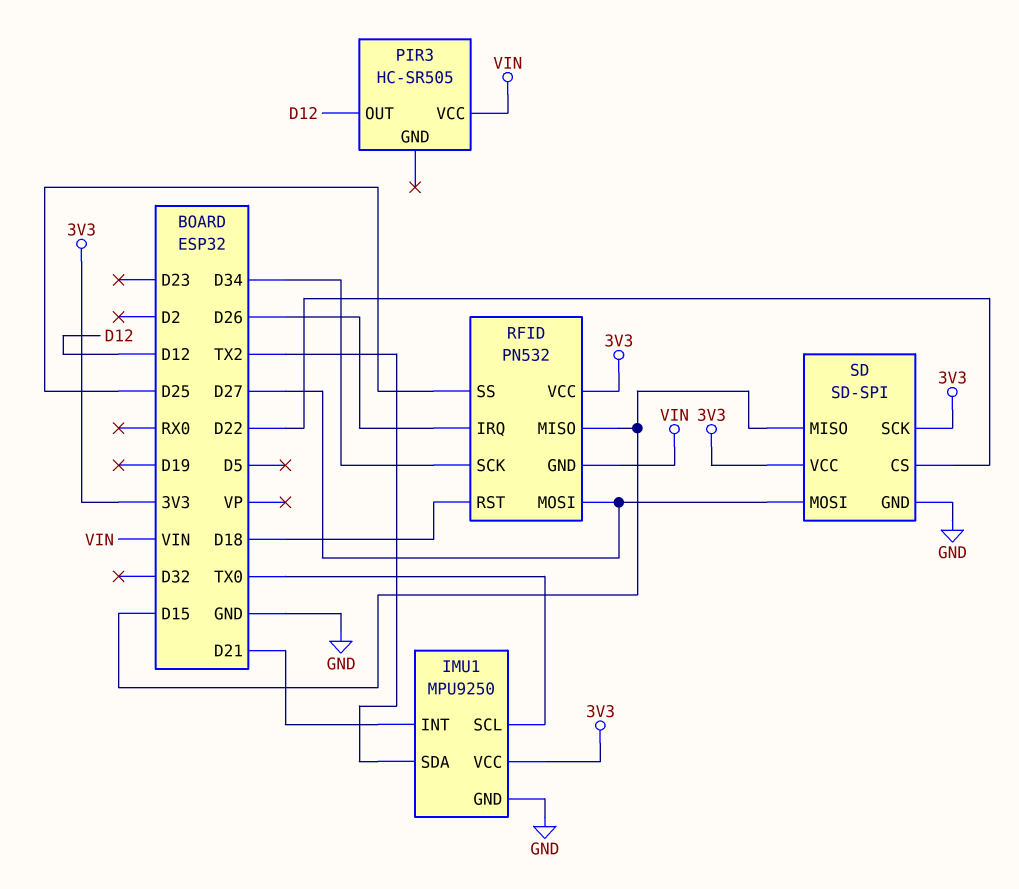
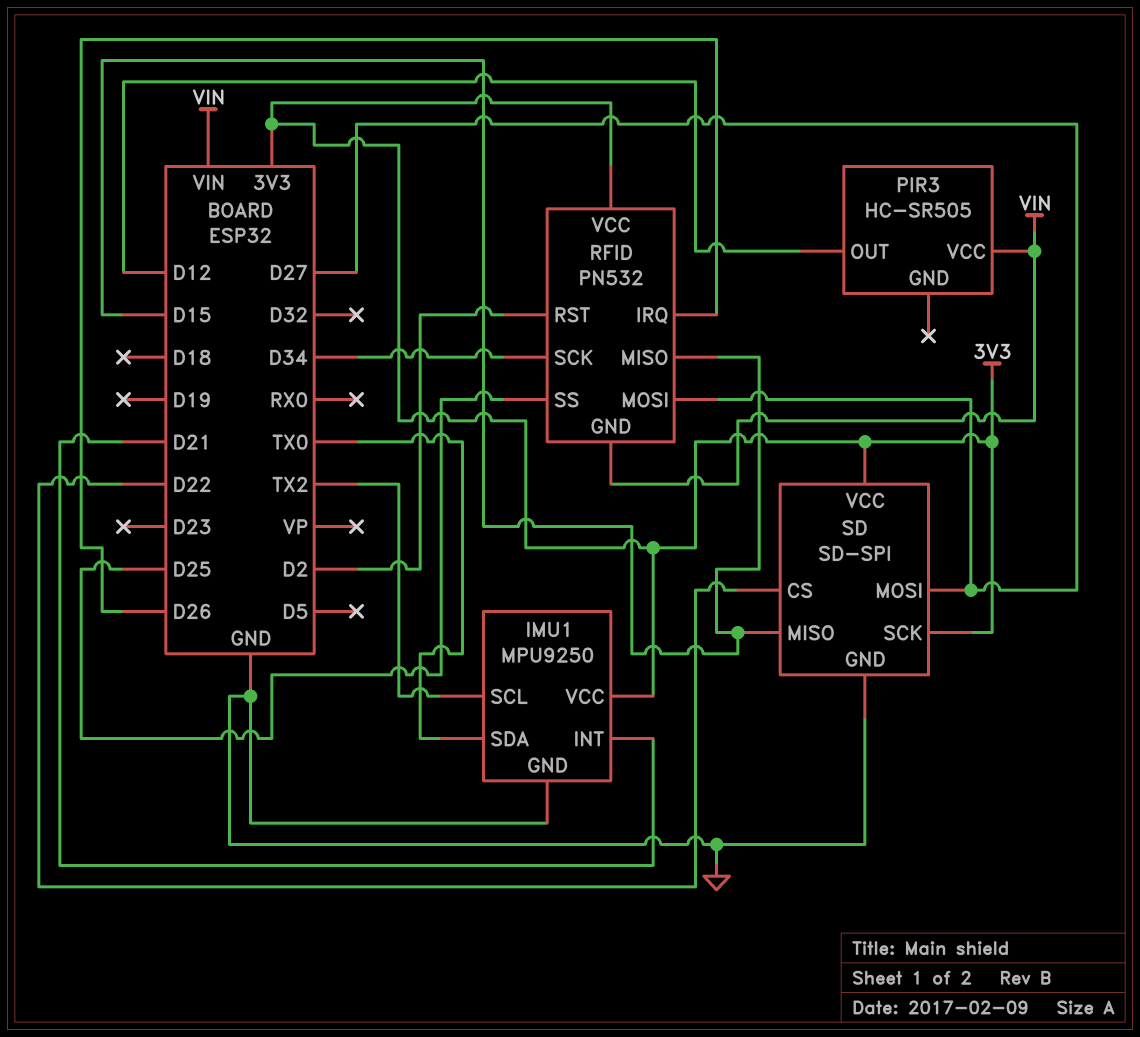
IMU1 pin SCL: TX0 -> TX2
IMU1 pin SDA: TX2 -> TX0
RFID pin RST: D18 -> D2

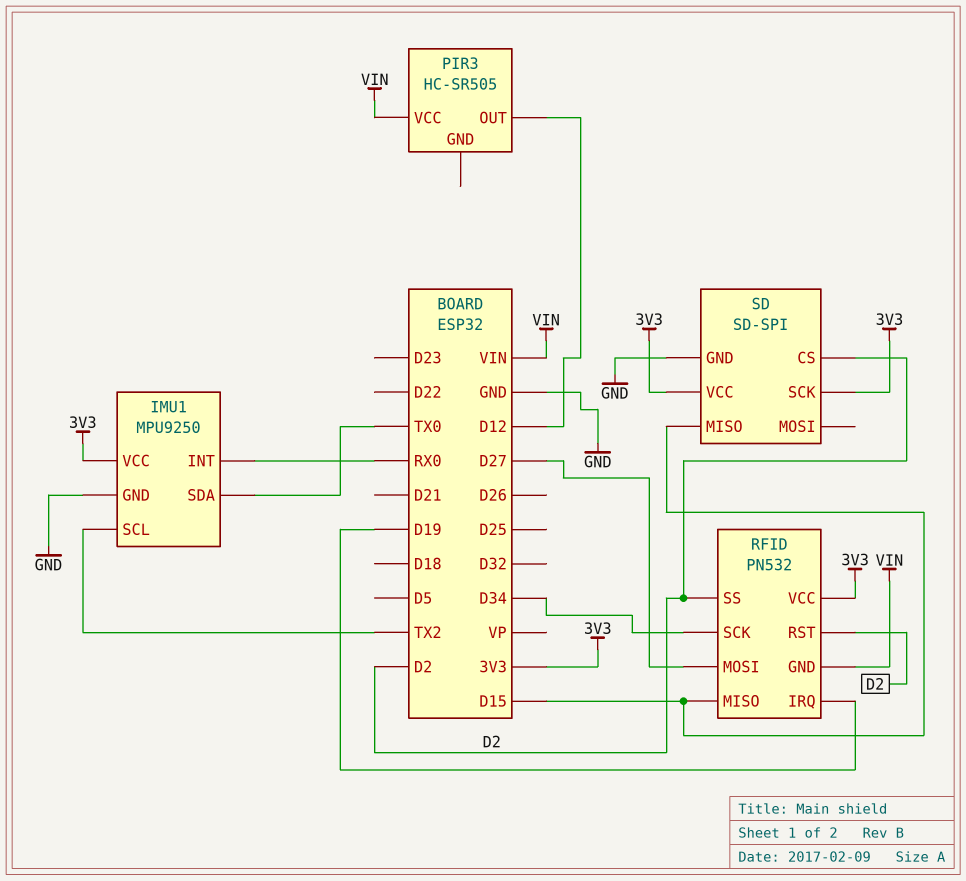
IMU1 pin INT: D21 -> RX0
RFID pin IRQ: D26 -> D19
RFID pin SS: D25 -> D2
SD pin CS: D22 -> D2
SD pin MOSI: D27 -> none

